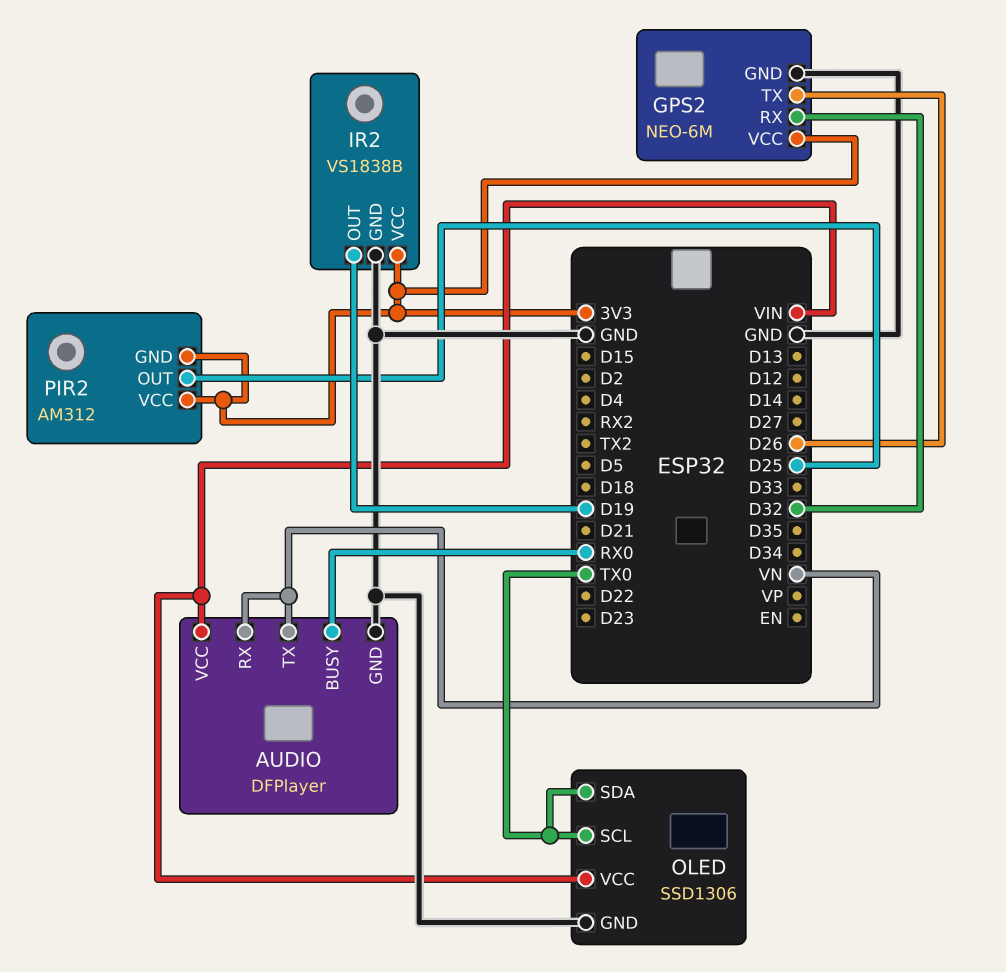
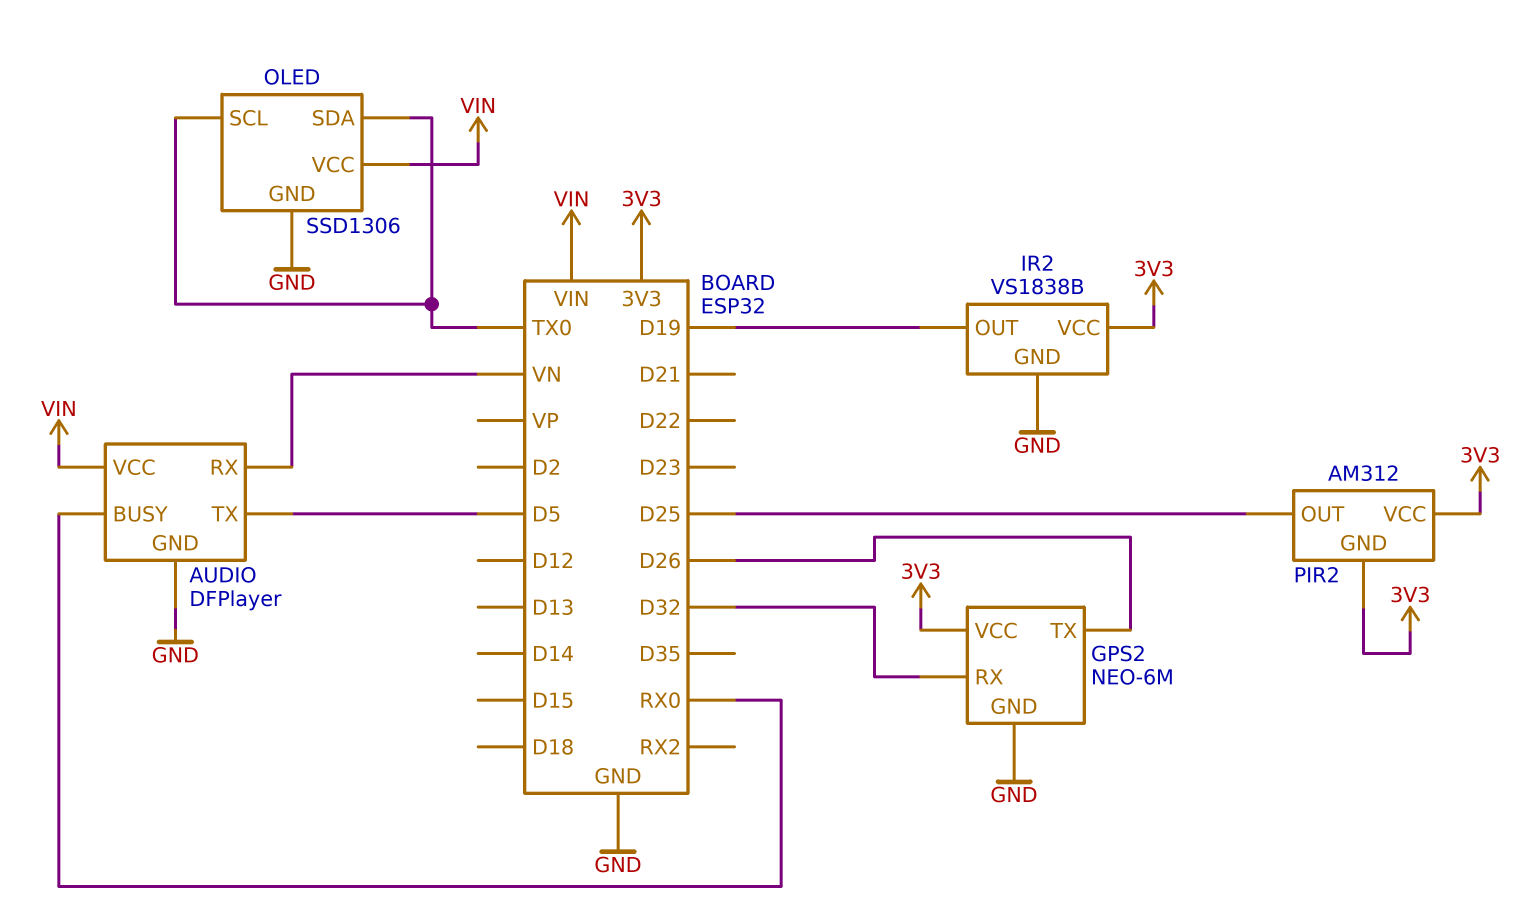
AUDIO pin TX: VN -> D5

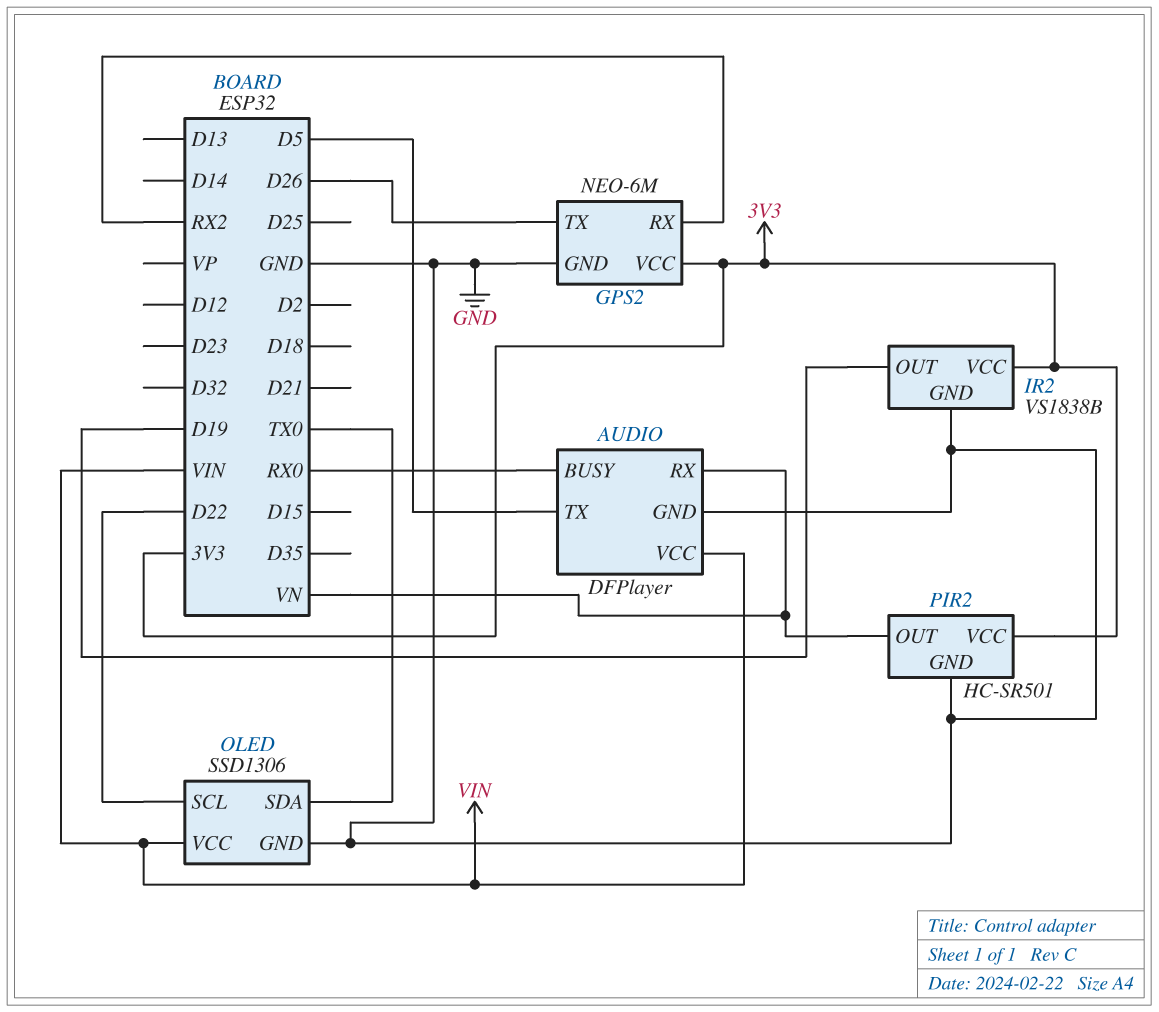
GPS2 pin RX: D32 -> RX2
OLED pin SCL: TX0 -> D22
PIR2: AM312 -> HC-SR501
PIR2 pin GND: 3V3 -> GND
PIR2 pin OUT: D25 -> VN

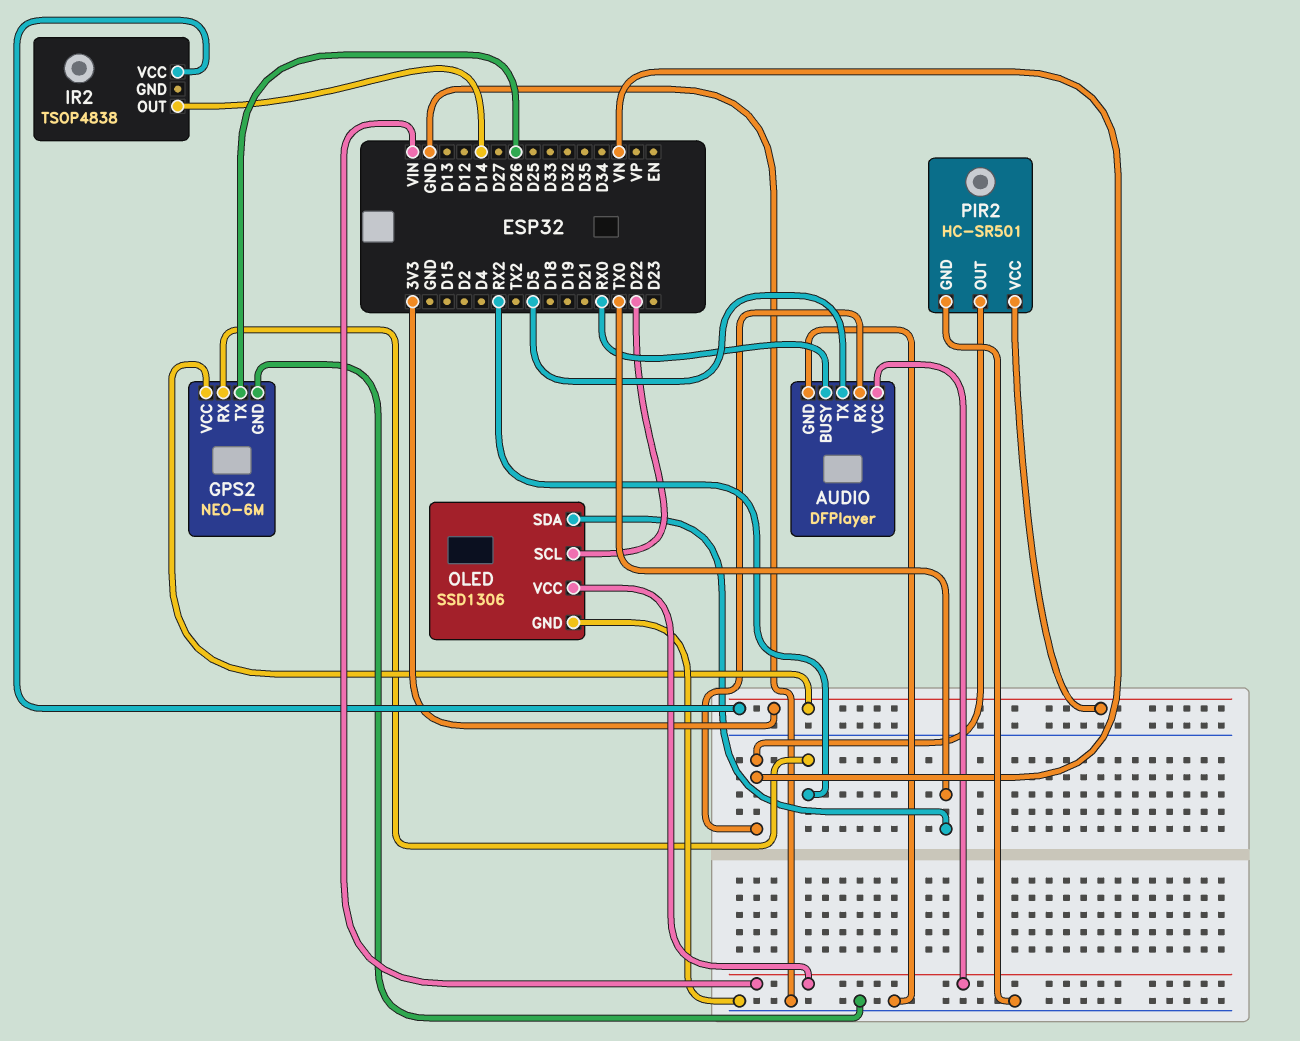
IR2: VS1838B -> TSOP4838
IR2 pin GND: GND -> none
IR2 pin OUT: D19 -> D14

